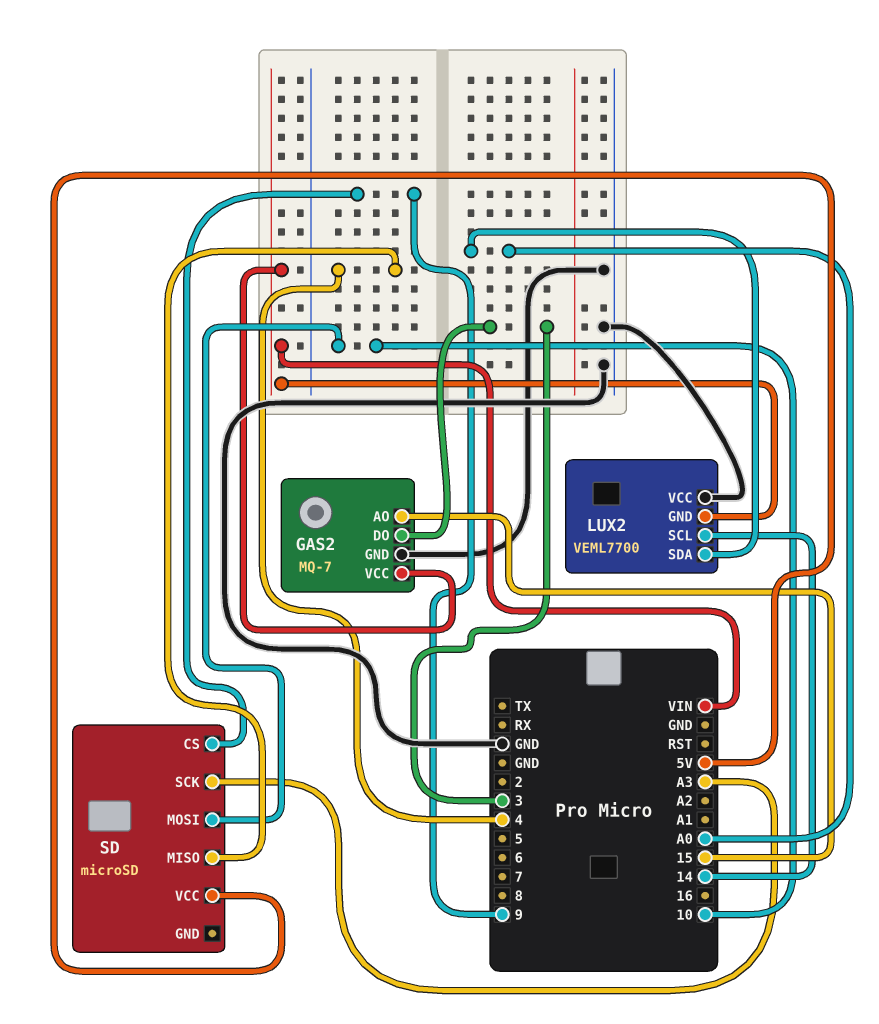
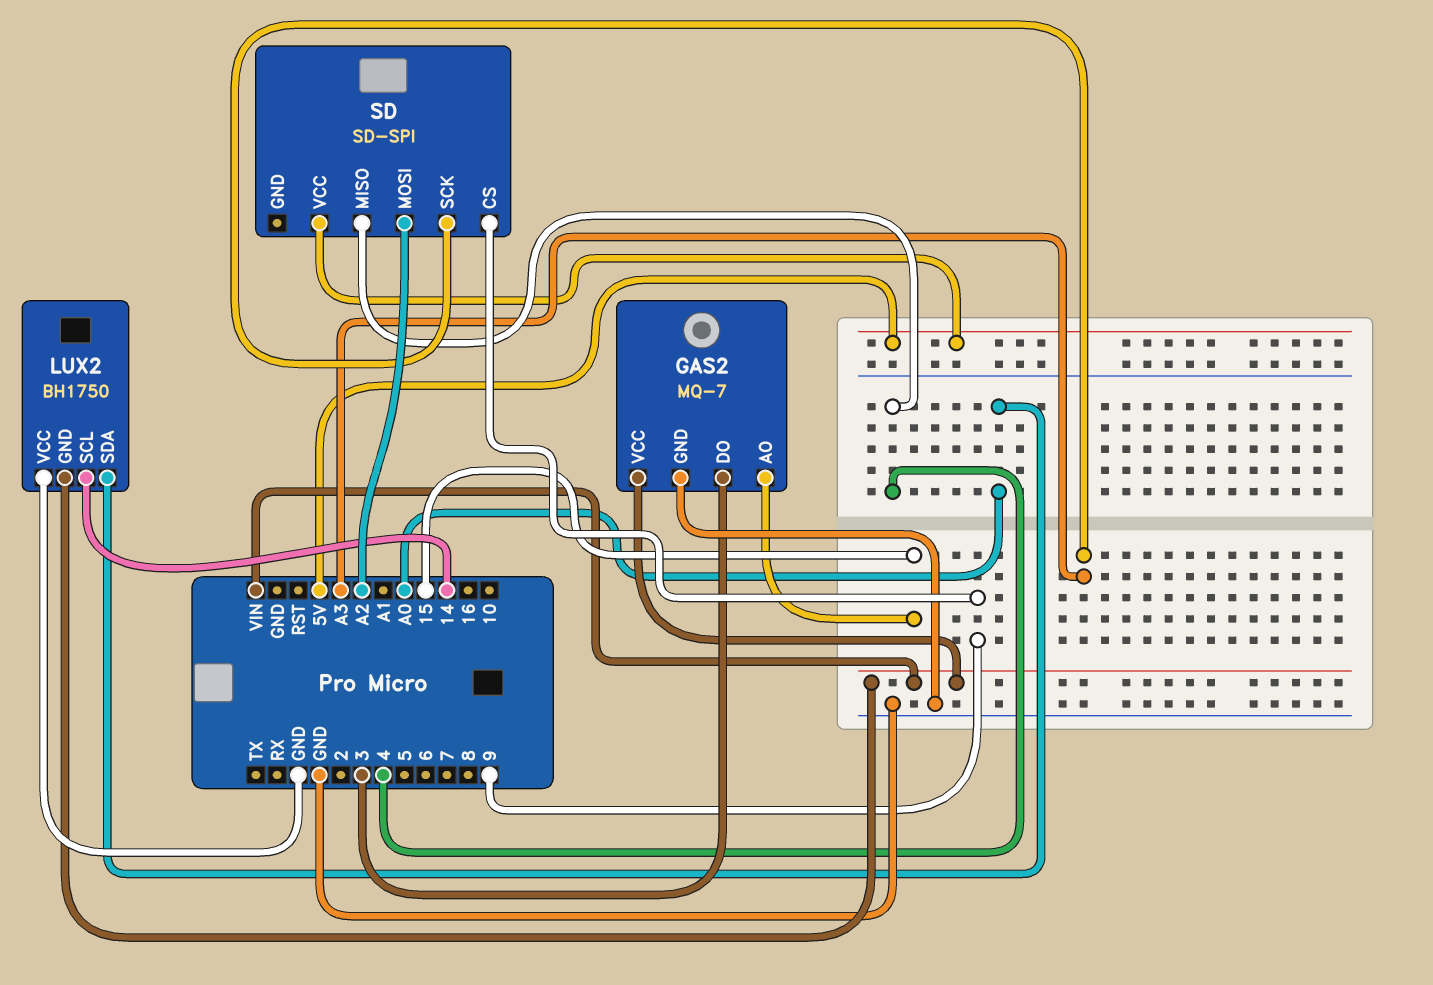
LUX2: VEML7700 -> BH1750
SD: microSD -> SD-SPI
SD pin MOSI: 10 -> A2

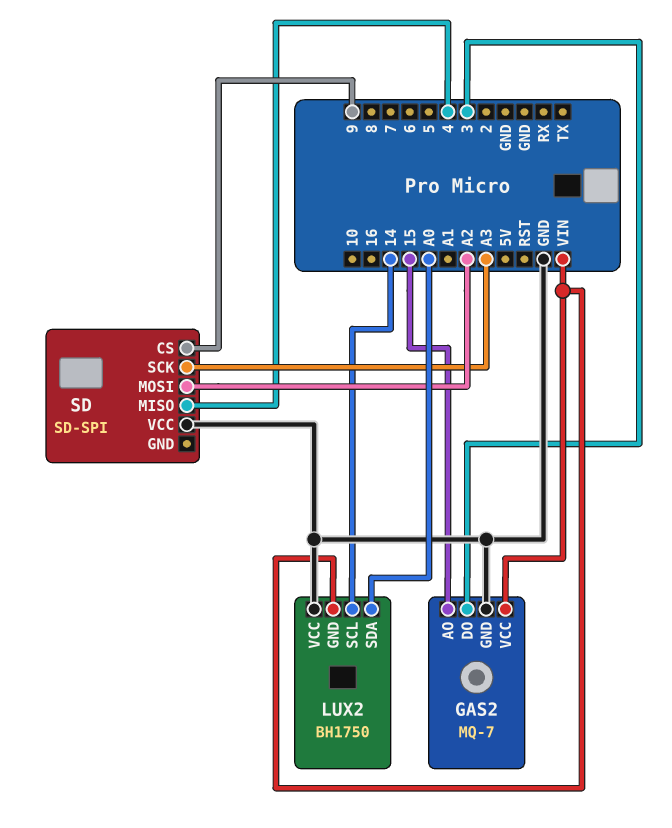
SD pin VCC: 5V -> GND

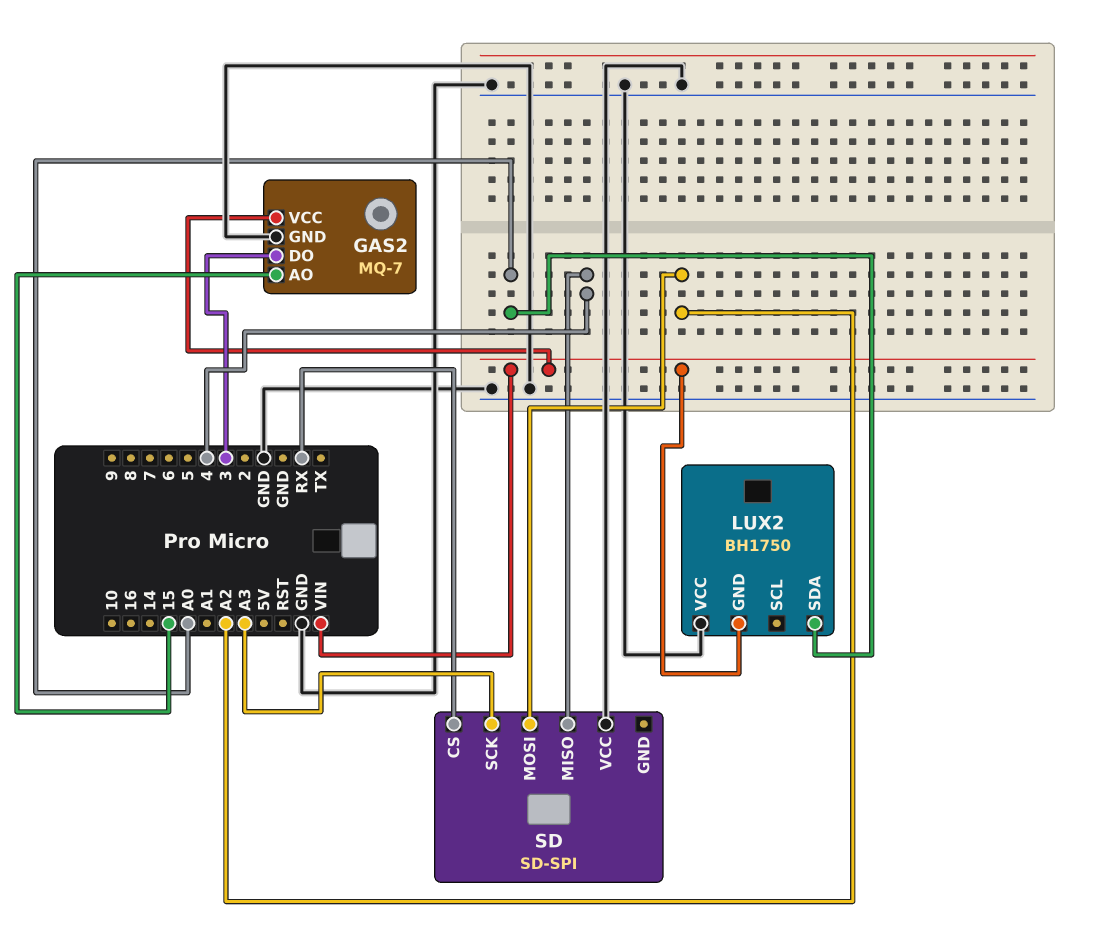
LUX2 pin SCL: 14 -> none
SD pin CS: 9 -> RX

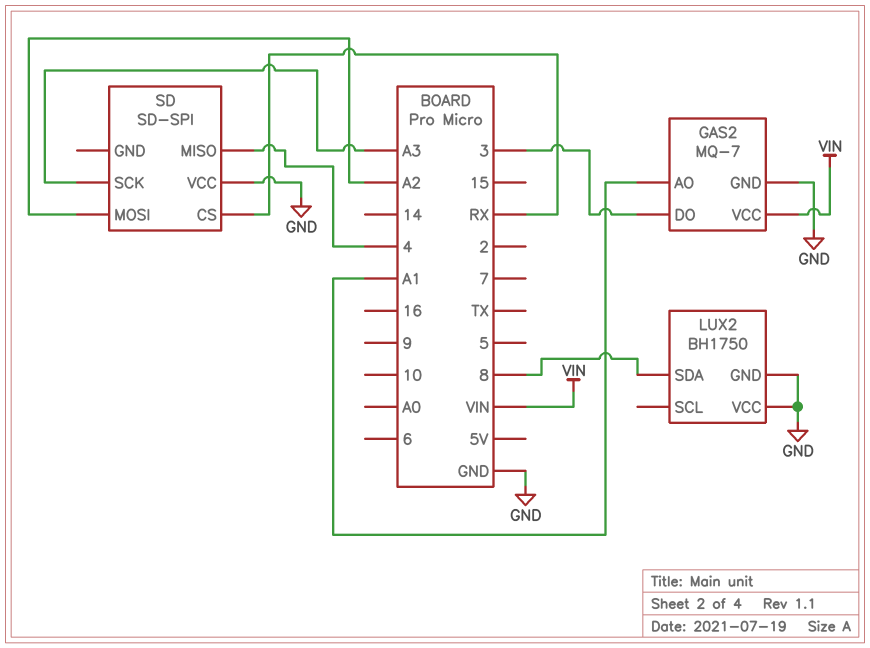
GAS2 pin AO: 15 -> A1
LUX2 pin GND: VIN -> GND
LUX2 pin SDA: A0 -> 8

